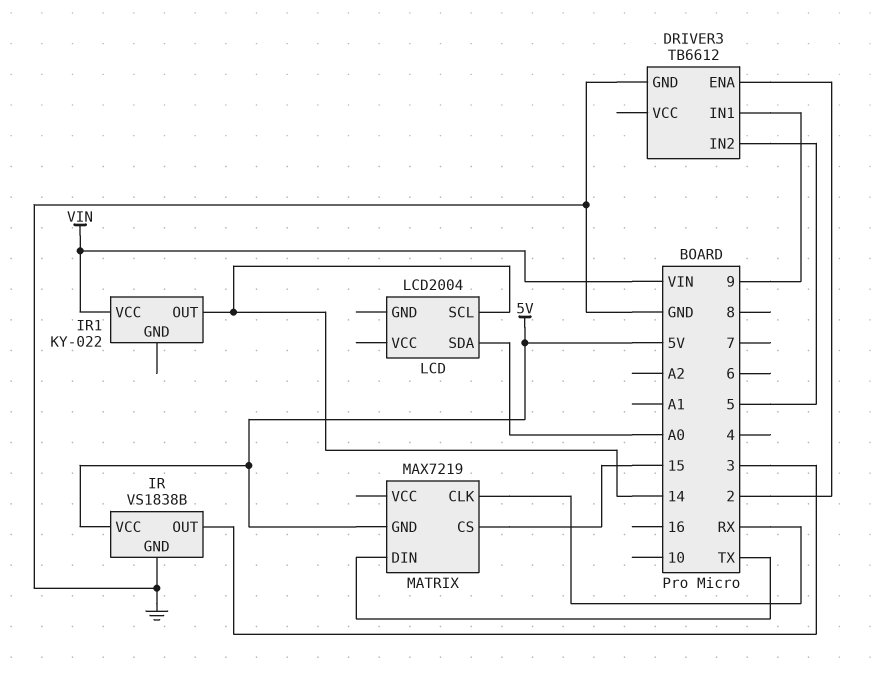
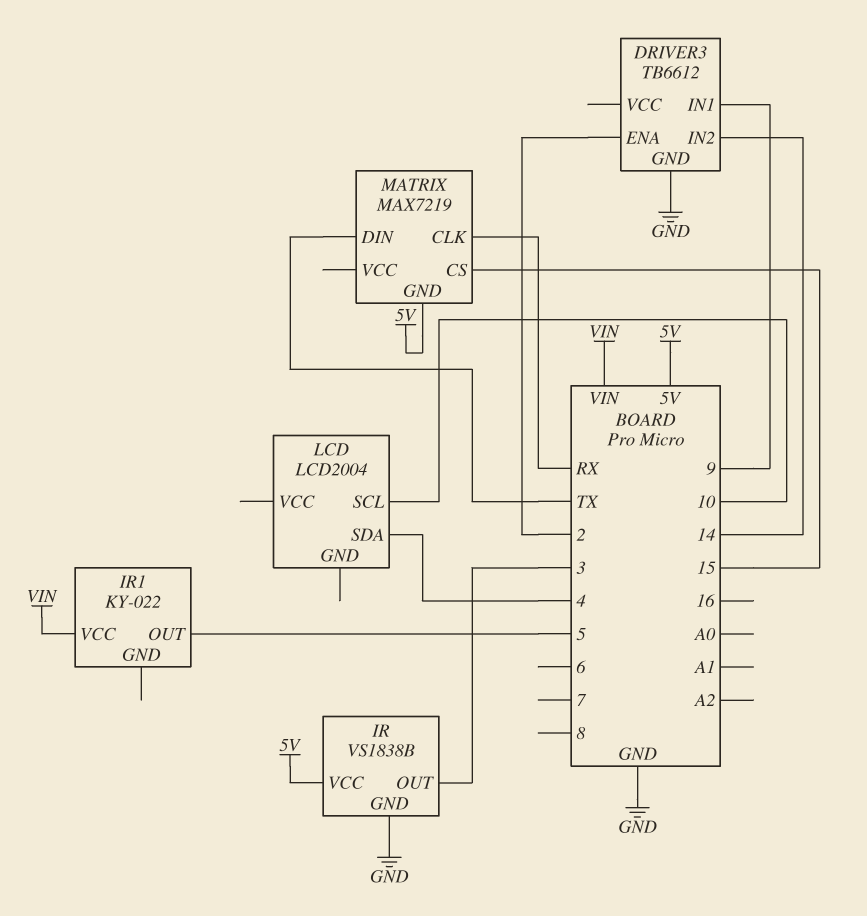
DRIVER3 pin IN2: 5 -> 14
IR1 pin OUT: 14 -> 5
LCD pin SCL: 14 -> 10
LCD pin SDA: A0 -> 4

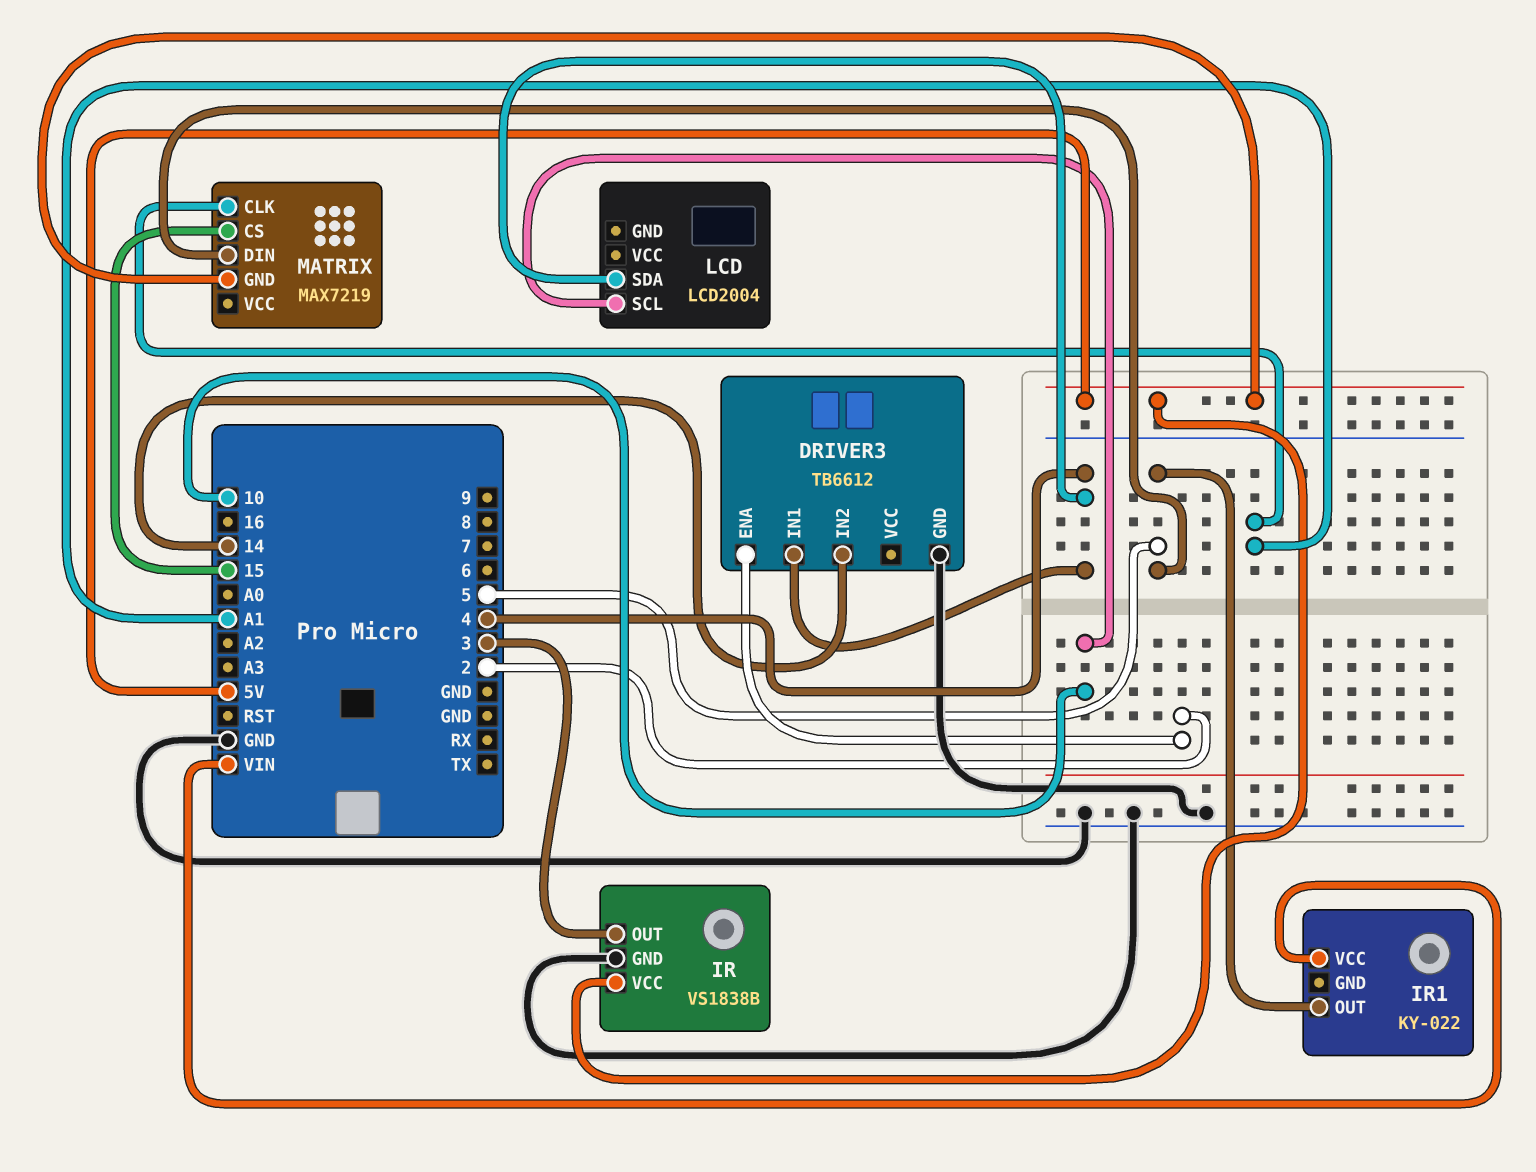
DRIVER3 pin IN1: 9 -> 4
MATRIX pin CLK: RX -> A1
MATRIX pin DIN: TX -> 5

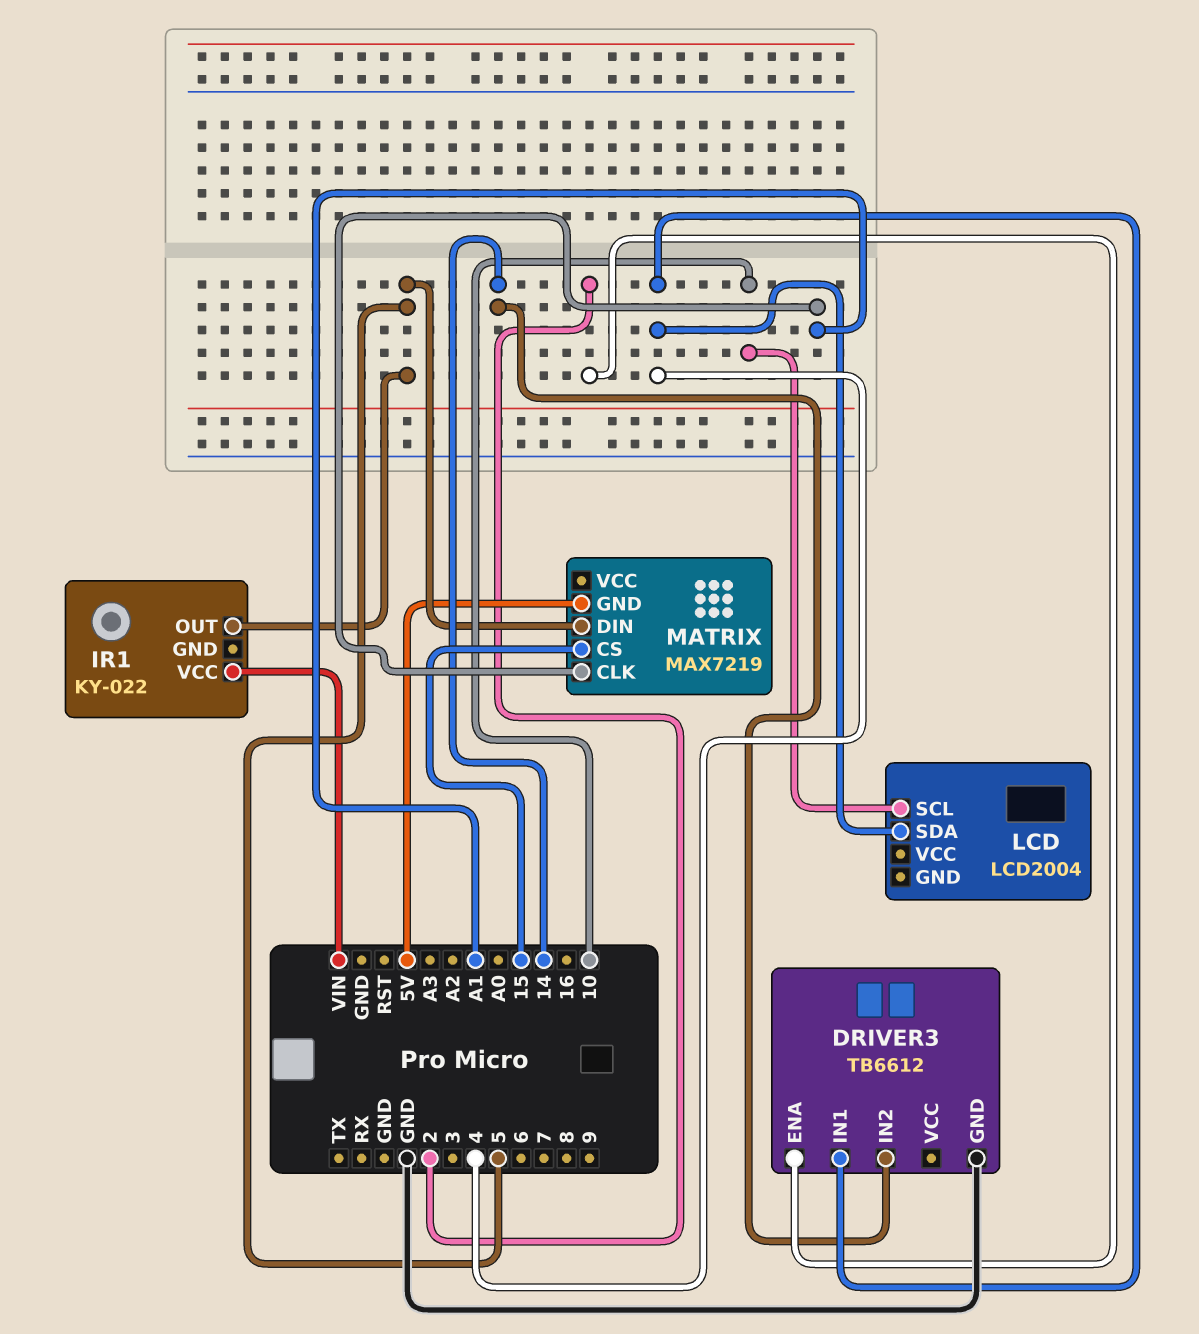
IR: VS1838B -> none
IR pin GND: GND -> none
IR pin OUT: 3 -> none
IR pin VCC: 5V -> none

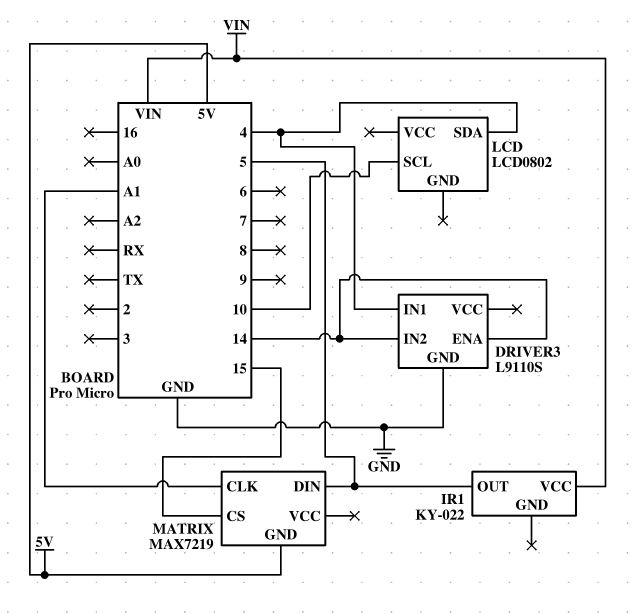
DRIVER3: TB6612 -> L9110S
DRIVER3 pin ENA: 2 -> 14
LCD: LCD2004 -> LCD0802

